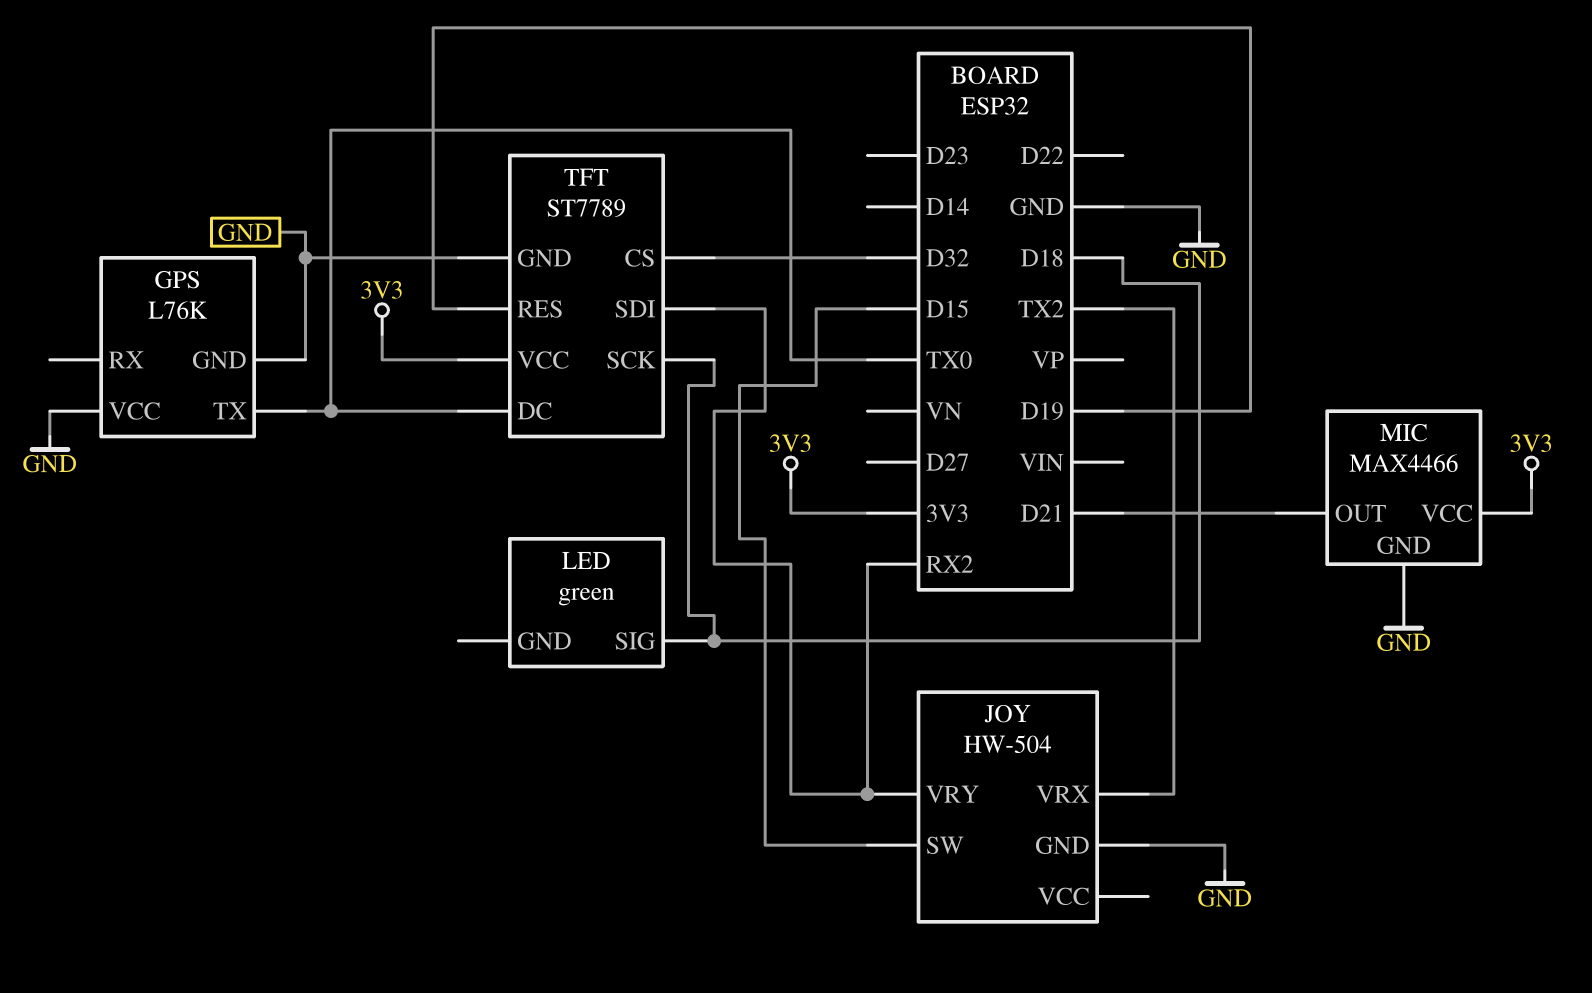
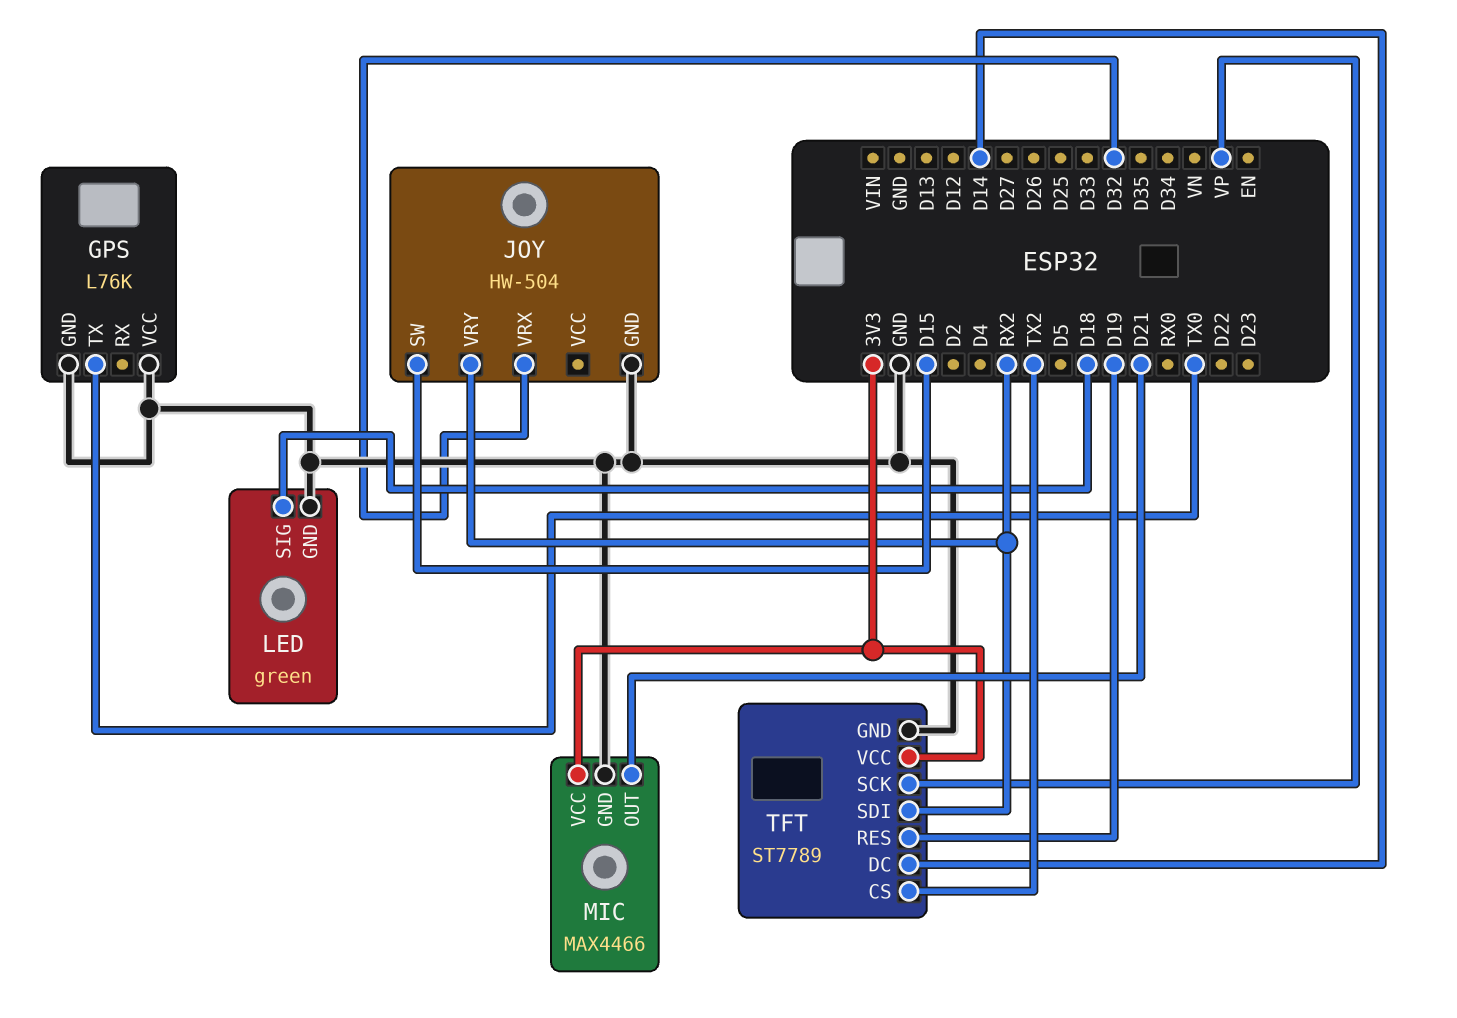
JOY pin VRX: TX2 -> D32
LED pin GND: none -> GND
TFT pin CS: D32 -> TX2
TFT pin DC: TX0 -> D14
TFT pin SCK: D18 -> VP

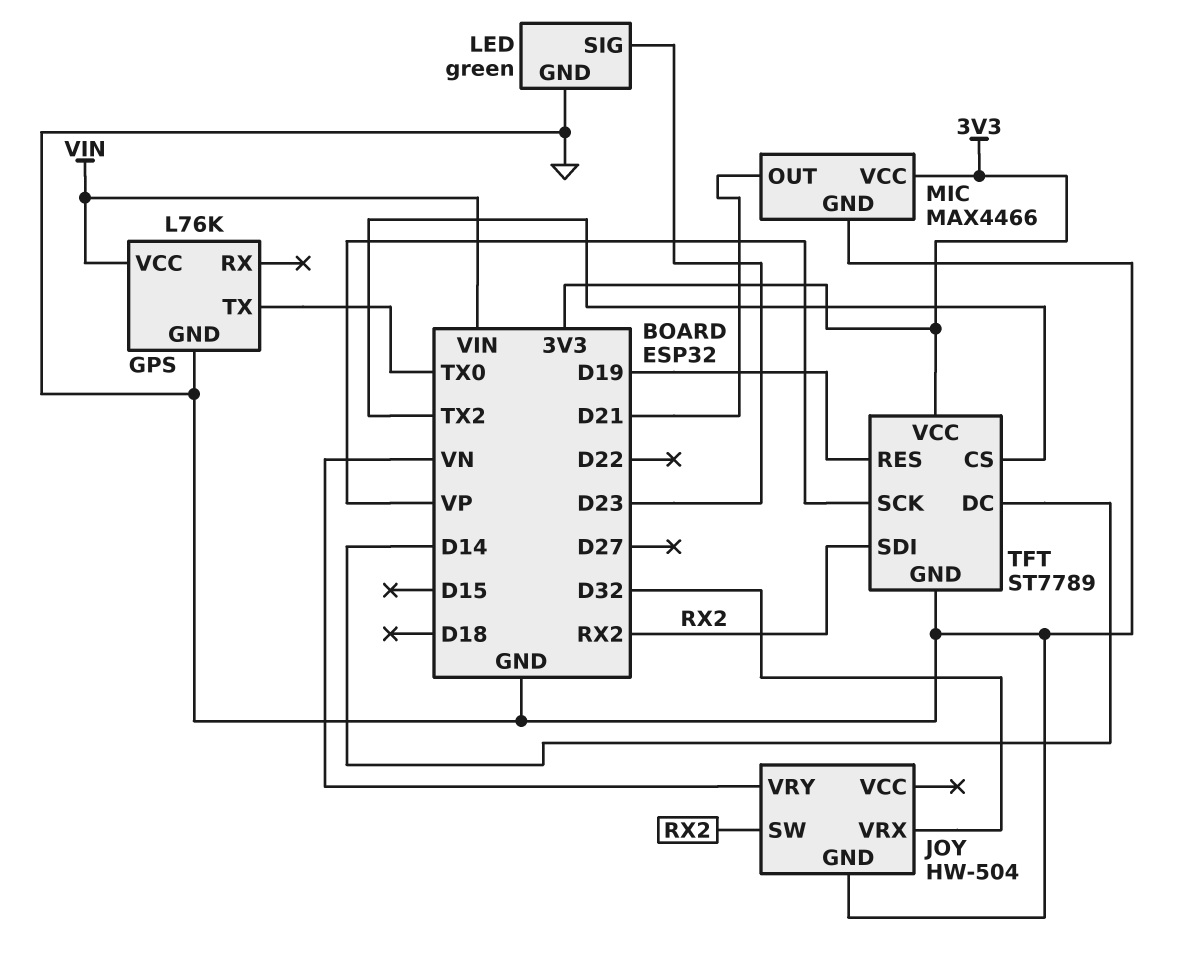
GPS pin VCC: GND -> VIN
JOY pin SW: D15 -> RX2
JOY pin VRY: RX2 -> VN
LED pin SIG: D18 -> D23

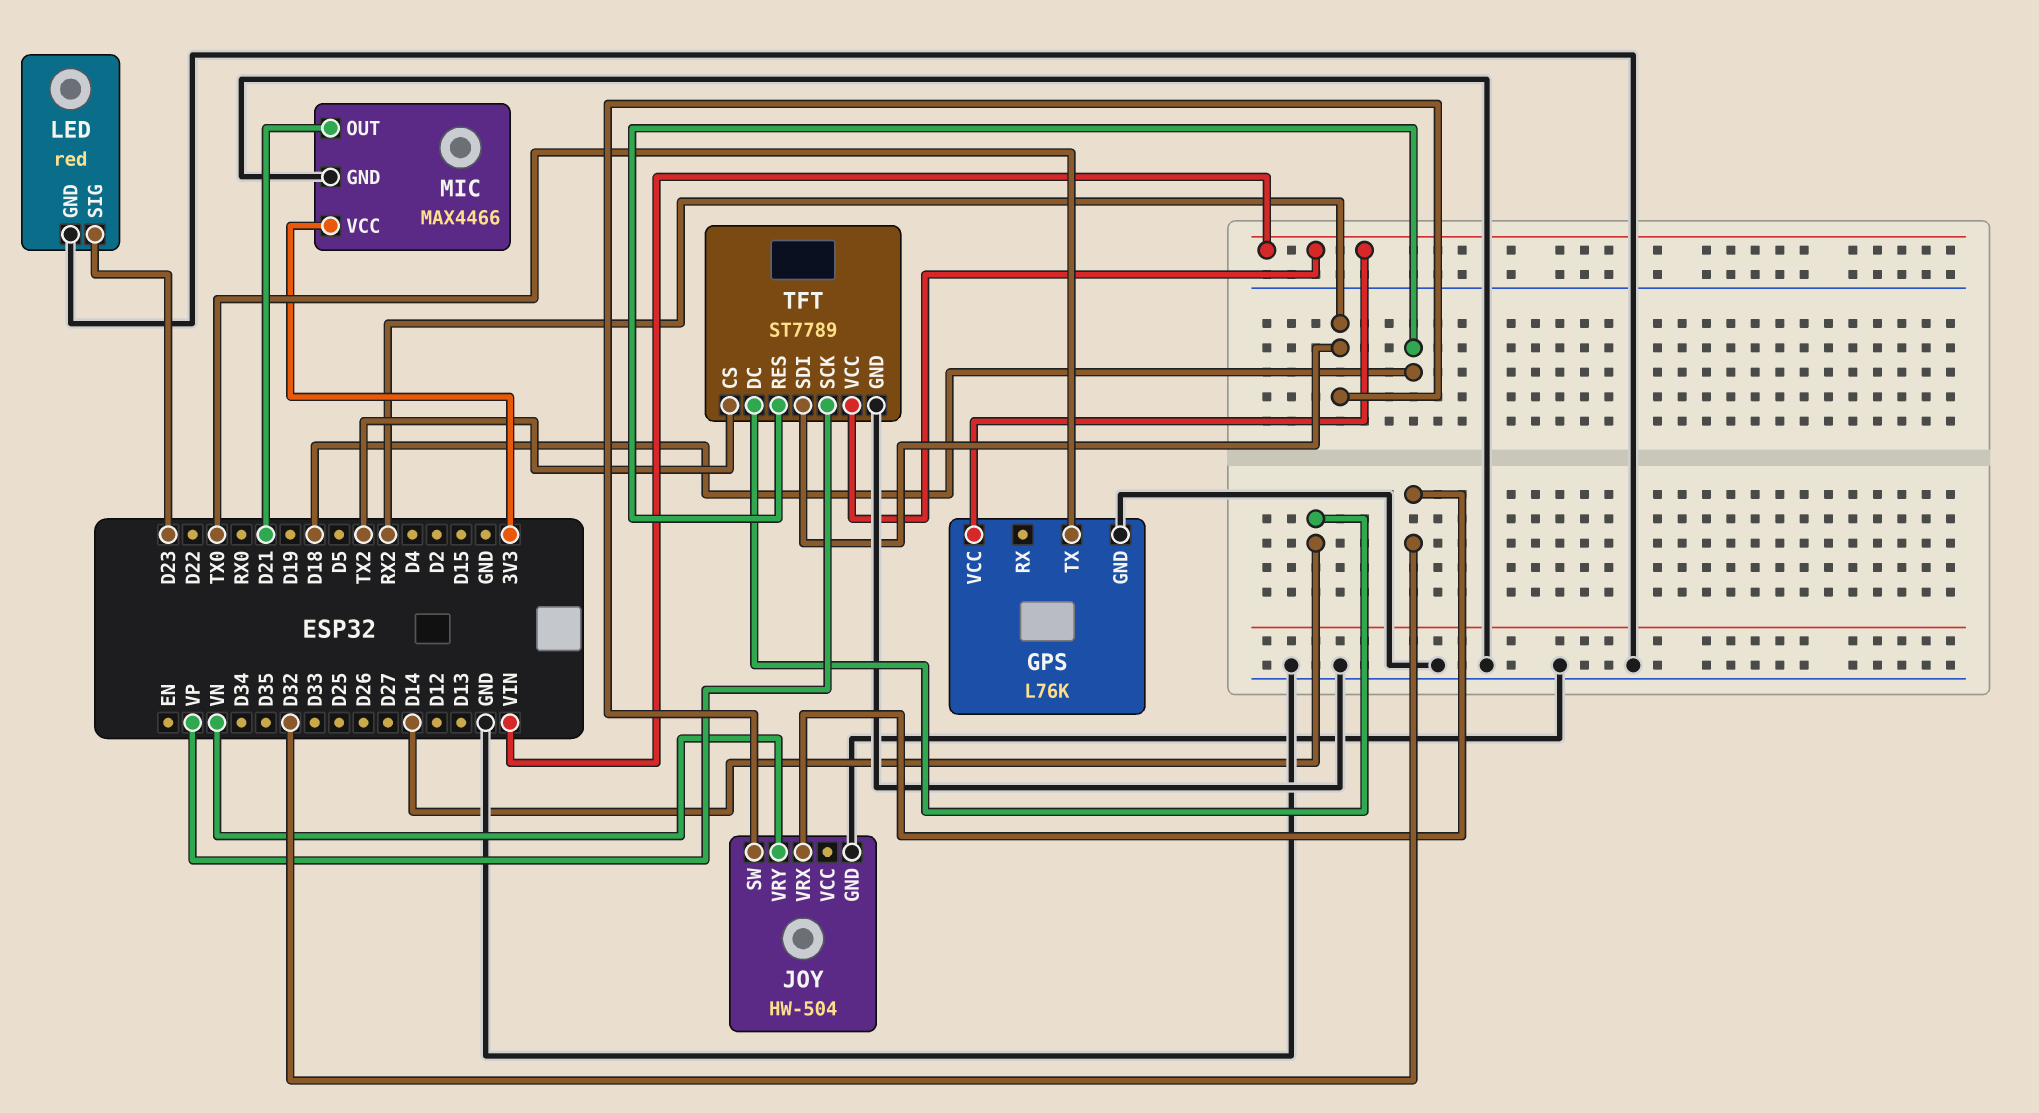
LED: green -> red
TFT pin RES: D19 -> D18
TFT pin VCC: 3V3 -> VIN

